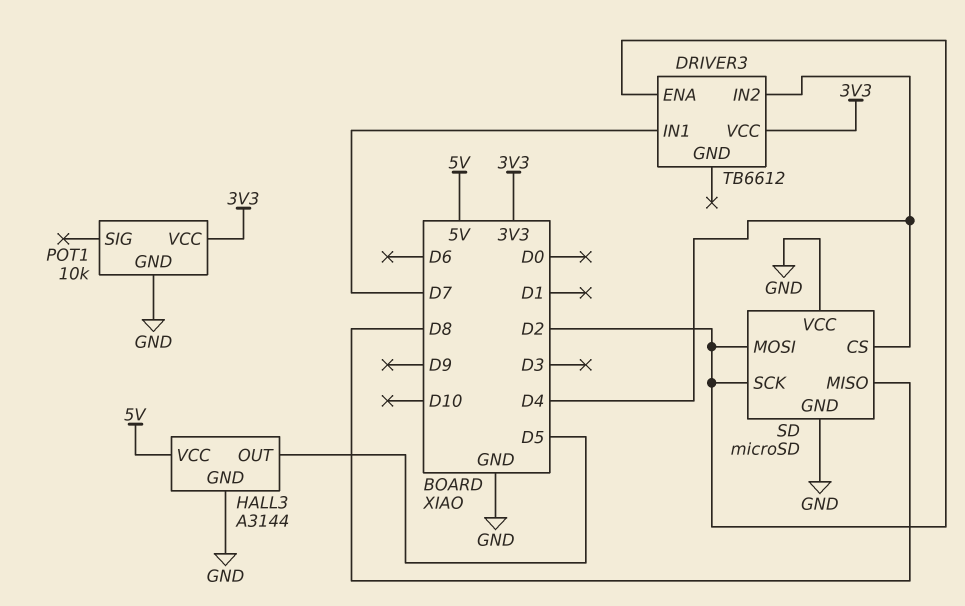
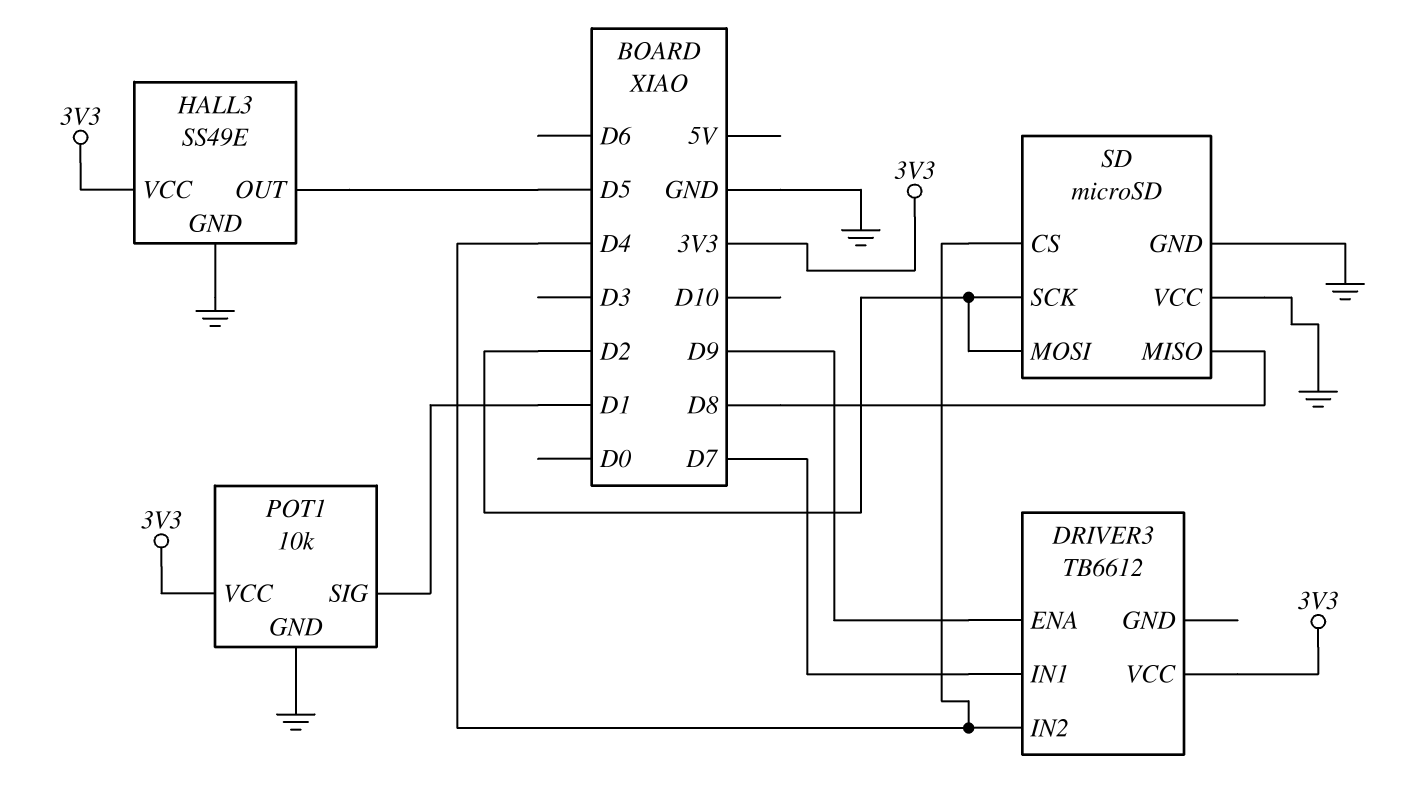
DRIVER3 pin ENA: D2 -> D9
HALL3: A3144 -> SS49E
HALL3 pin VCC: 5V -> 3V3
POT1 pin SIG: none -> D1

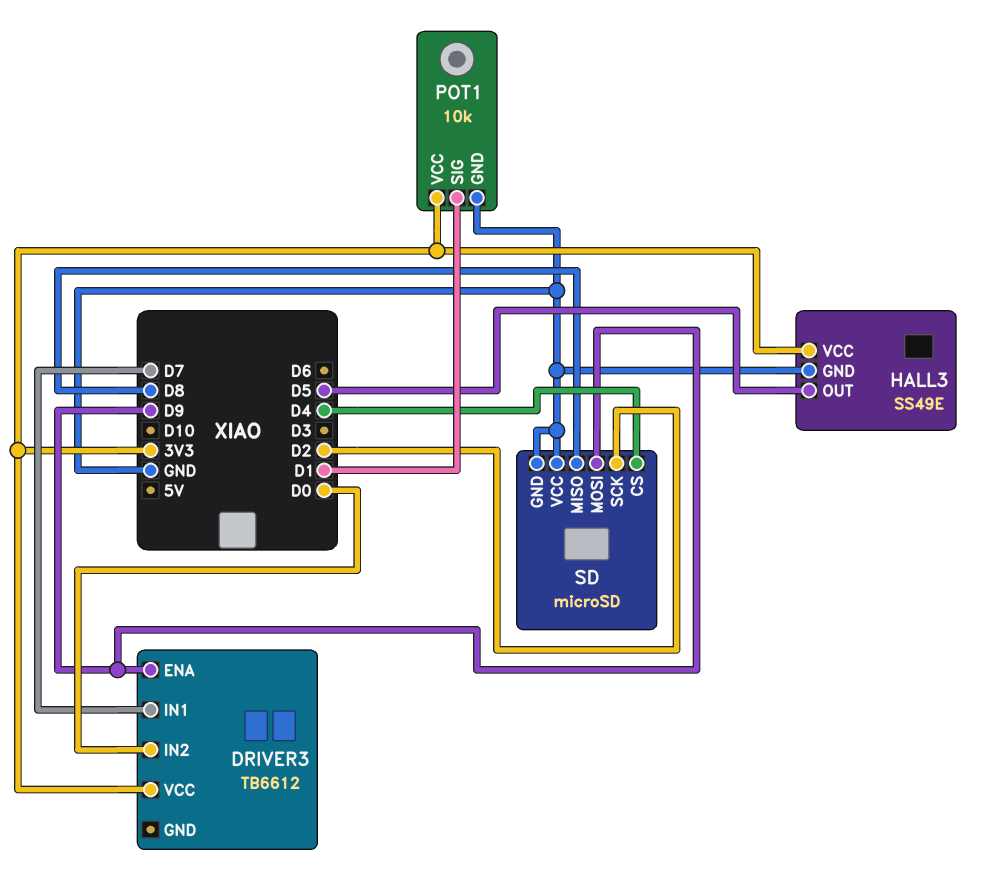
DRIVER3 pin IN2: D4 -> D0
SD pin MOSI: D2 -> D9

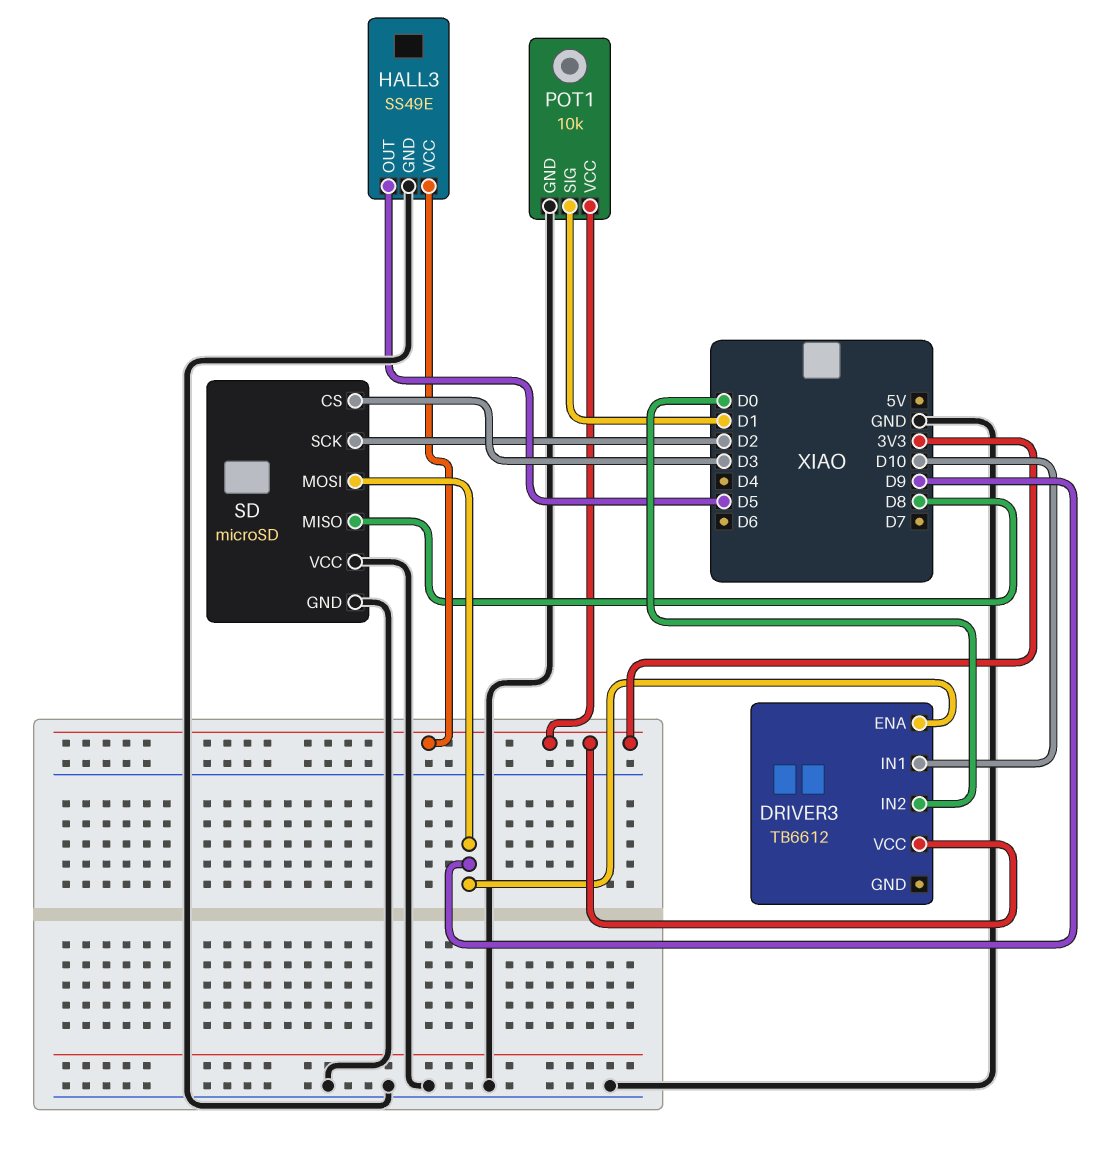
DRIVER3 pin IN1: D7 -> D10
SD pin CS: D4 -> D3

